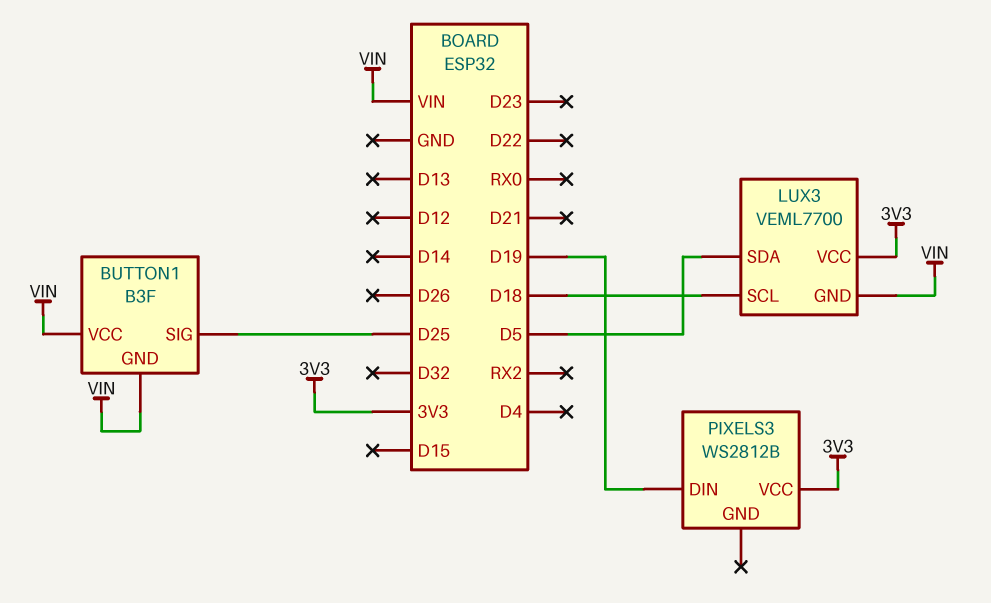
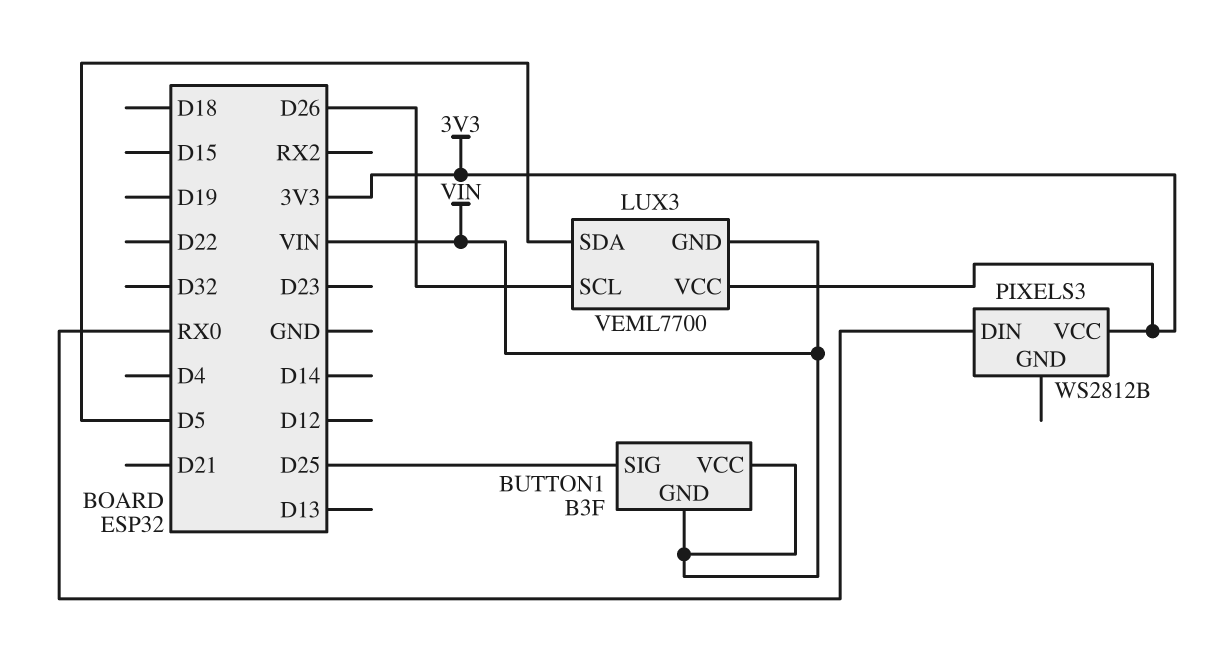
LUX3 pin SCL: D18 -> D26
PIXELS3 pin DIN: D19 -> RX0

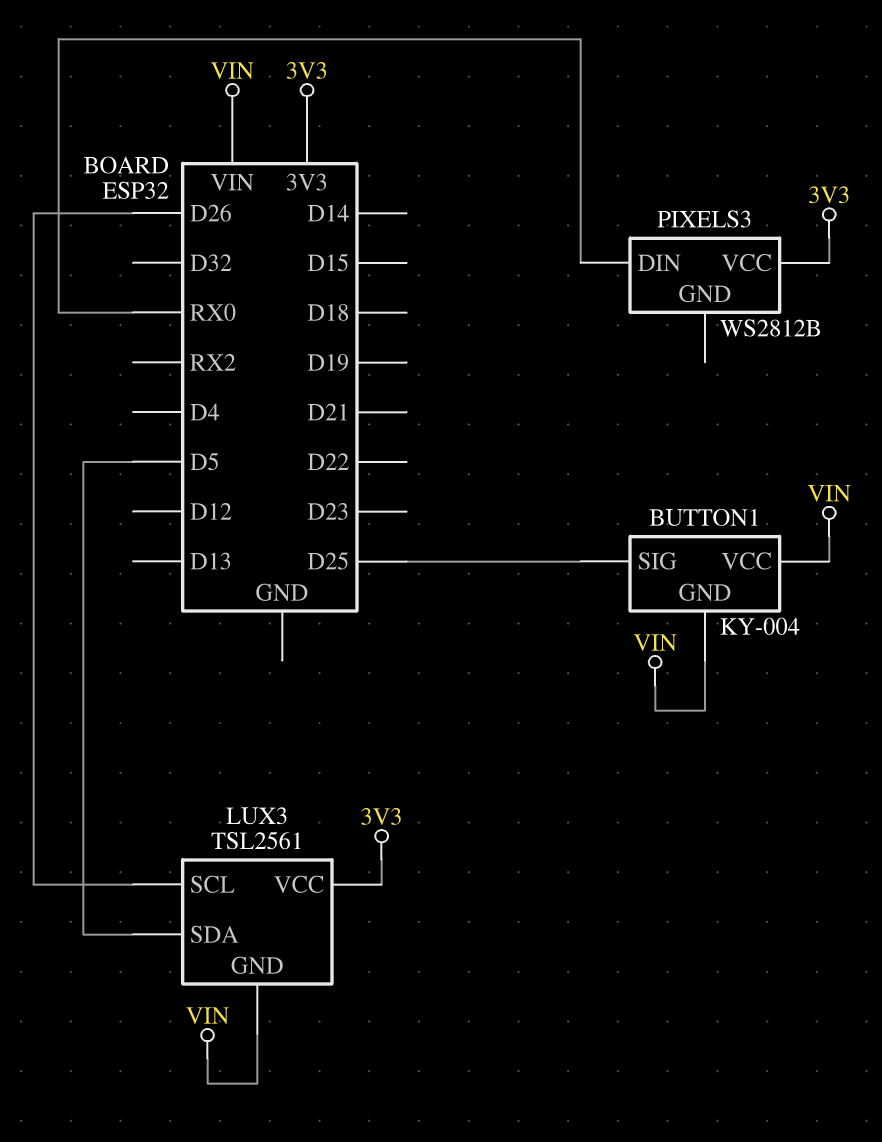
BUTTON1: B3F -> KY-004
LUX3: VEML7700 -> TSL2561

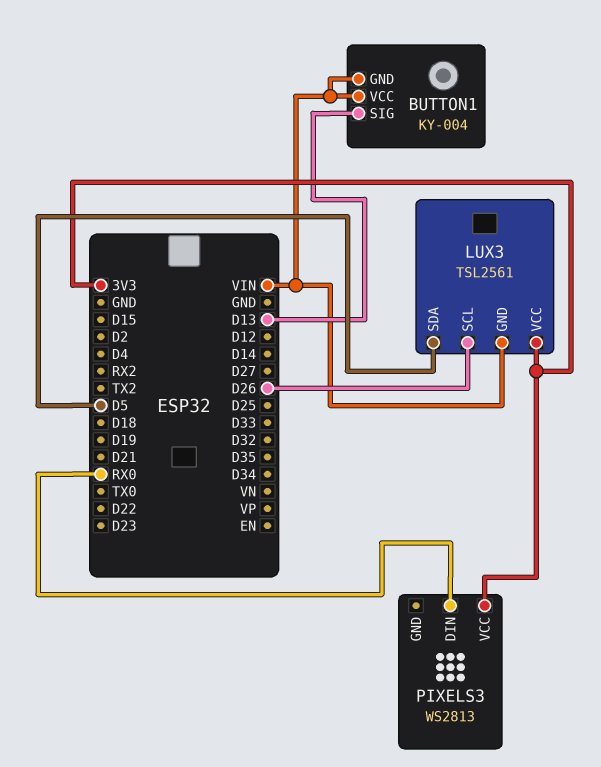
BUTTON1 pin SIG: D25 -> D13
PIXELS3: WS2812B -> WS2813

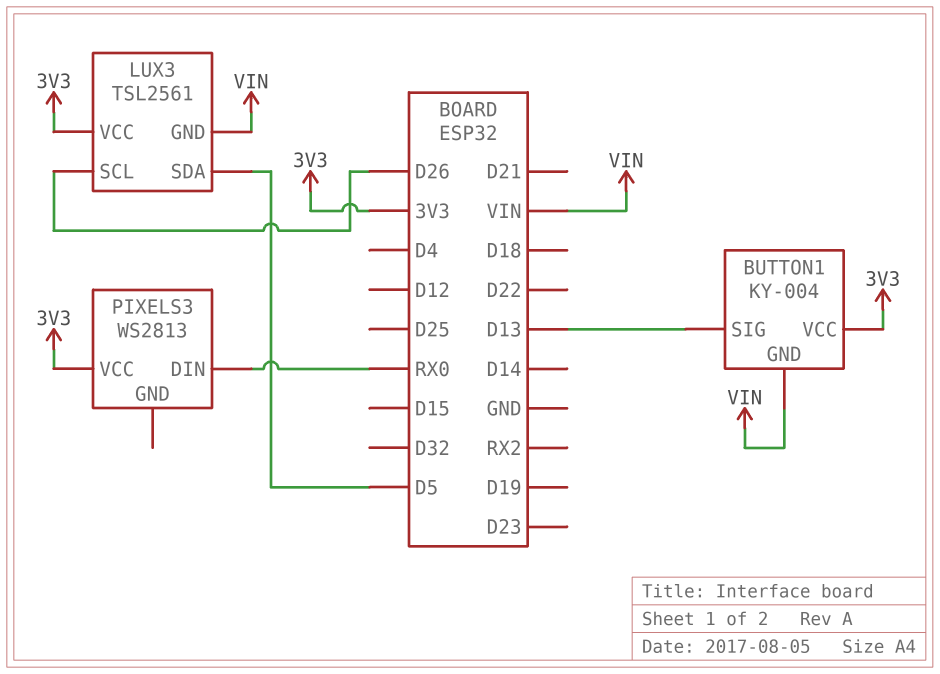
BUTTON1 pin VCC: VIN -> 3V3

